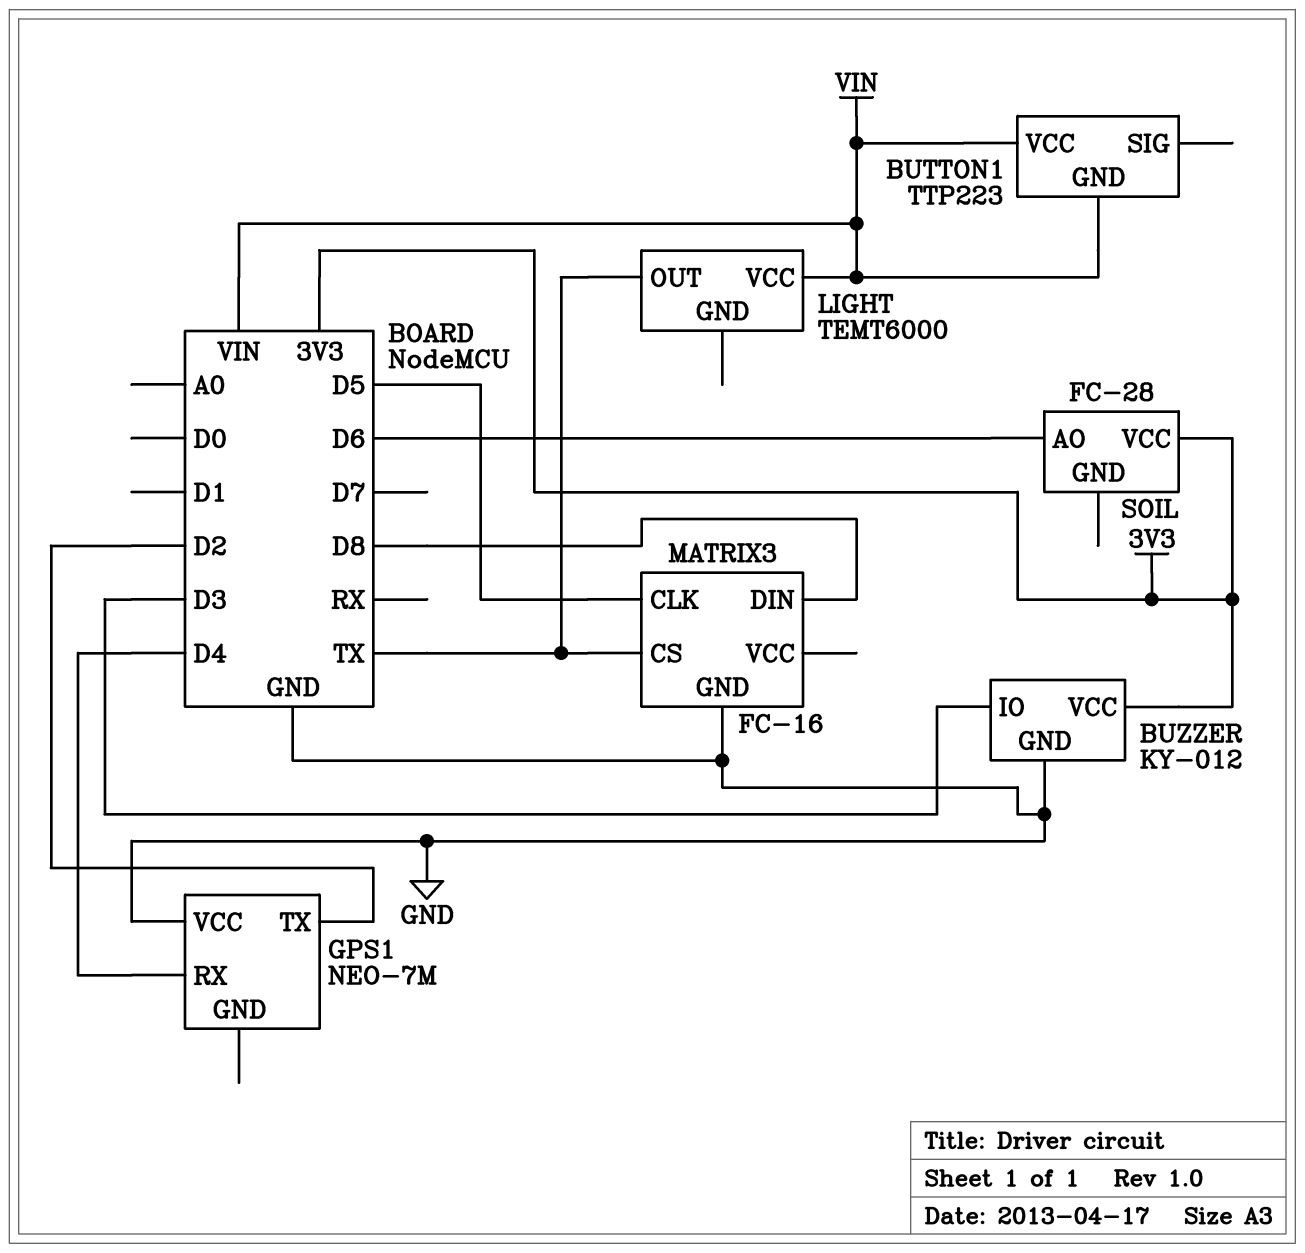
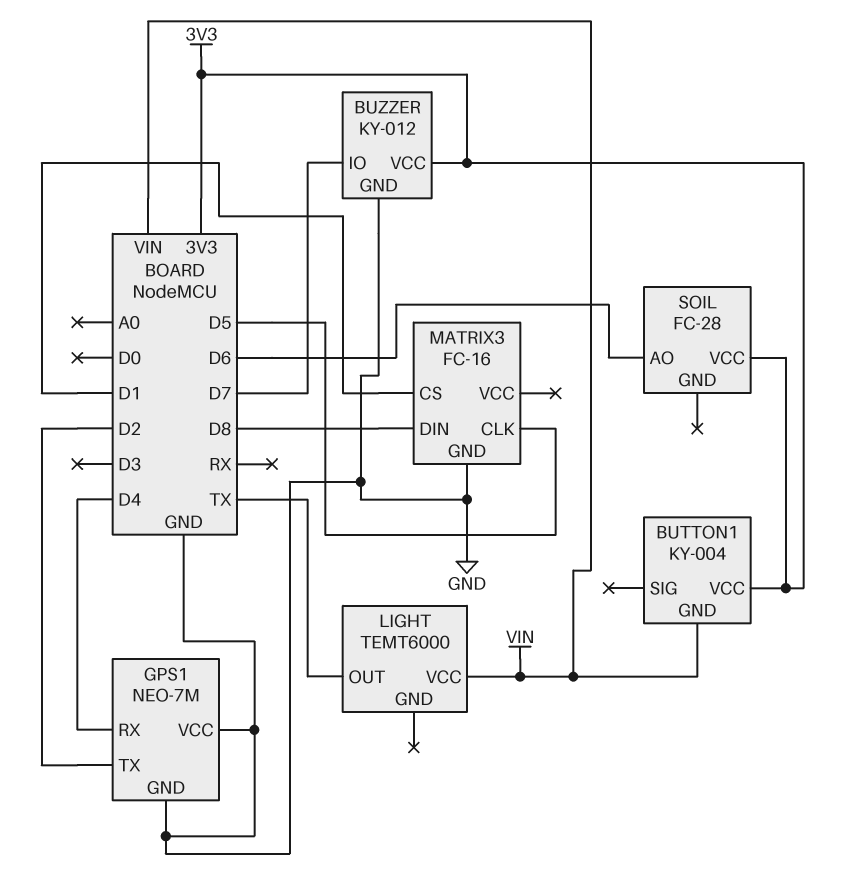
BUTTON1: TTP223 -> KY-004
BUTTON1 pin VCC: VIN -> 3V3
BUZZER pin IO: D3 -> D7
GPS1 pin GND: none -> GND
MATRIX3 pin CS: TX -> D1

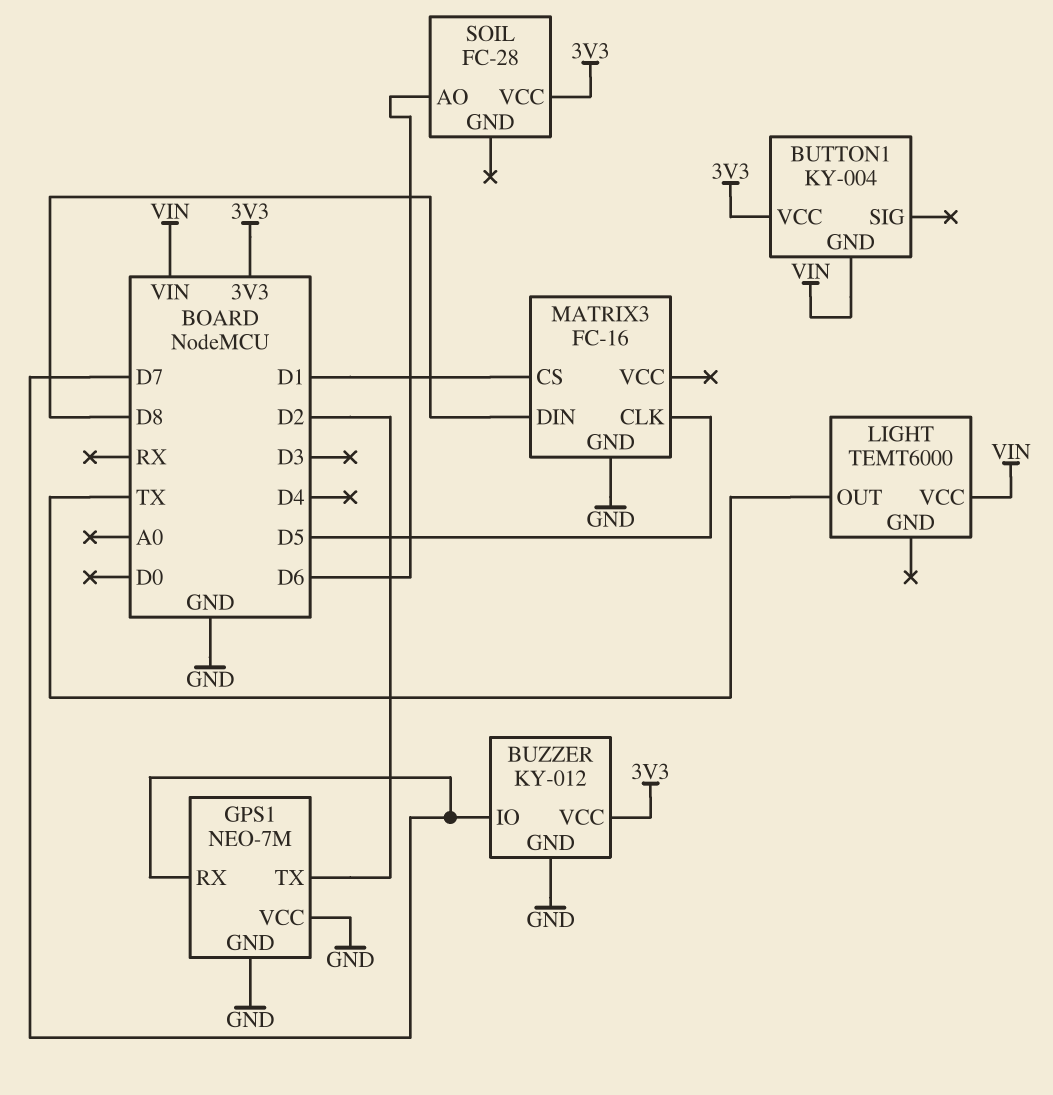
GPS1 pin RX: D4 -> D7

